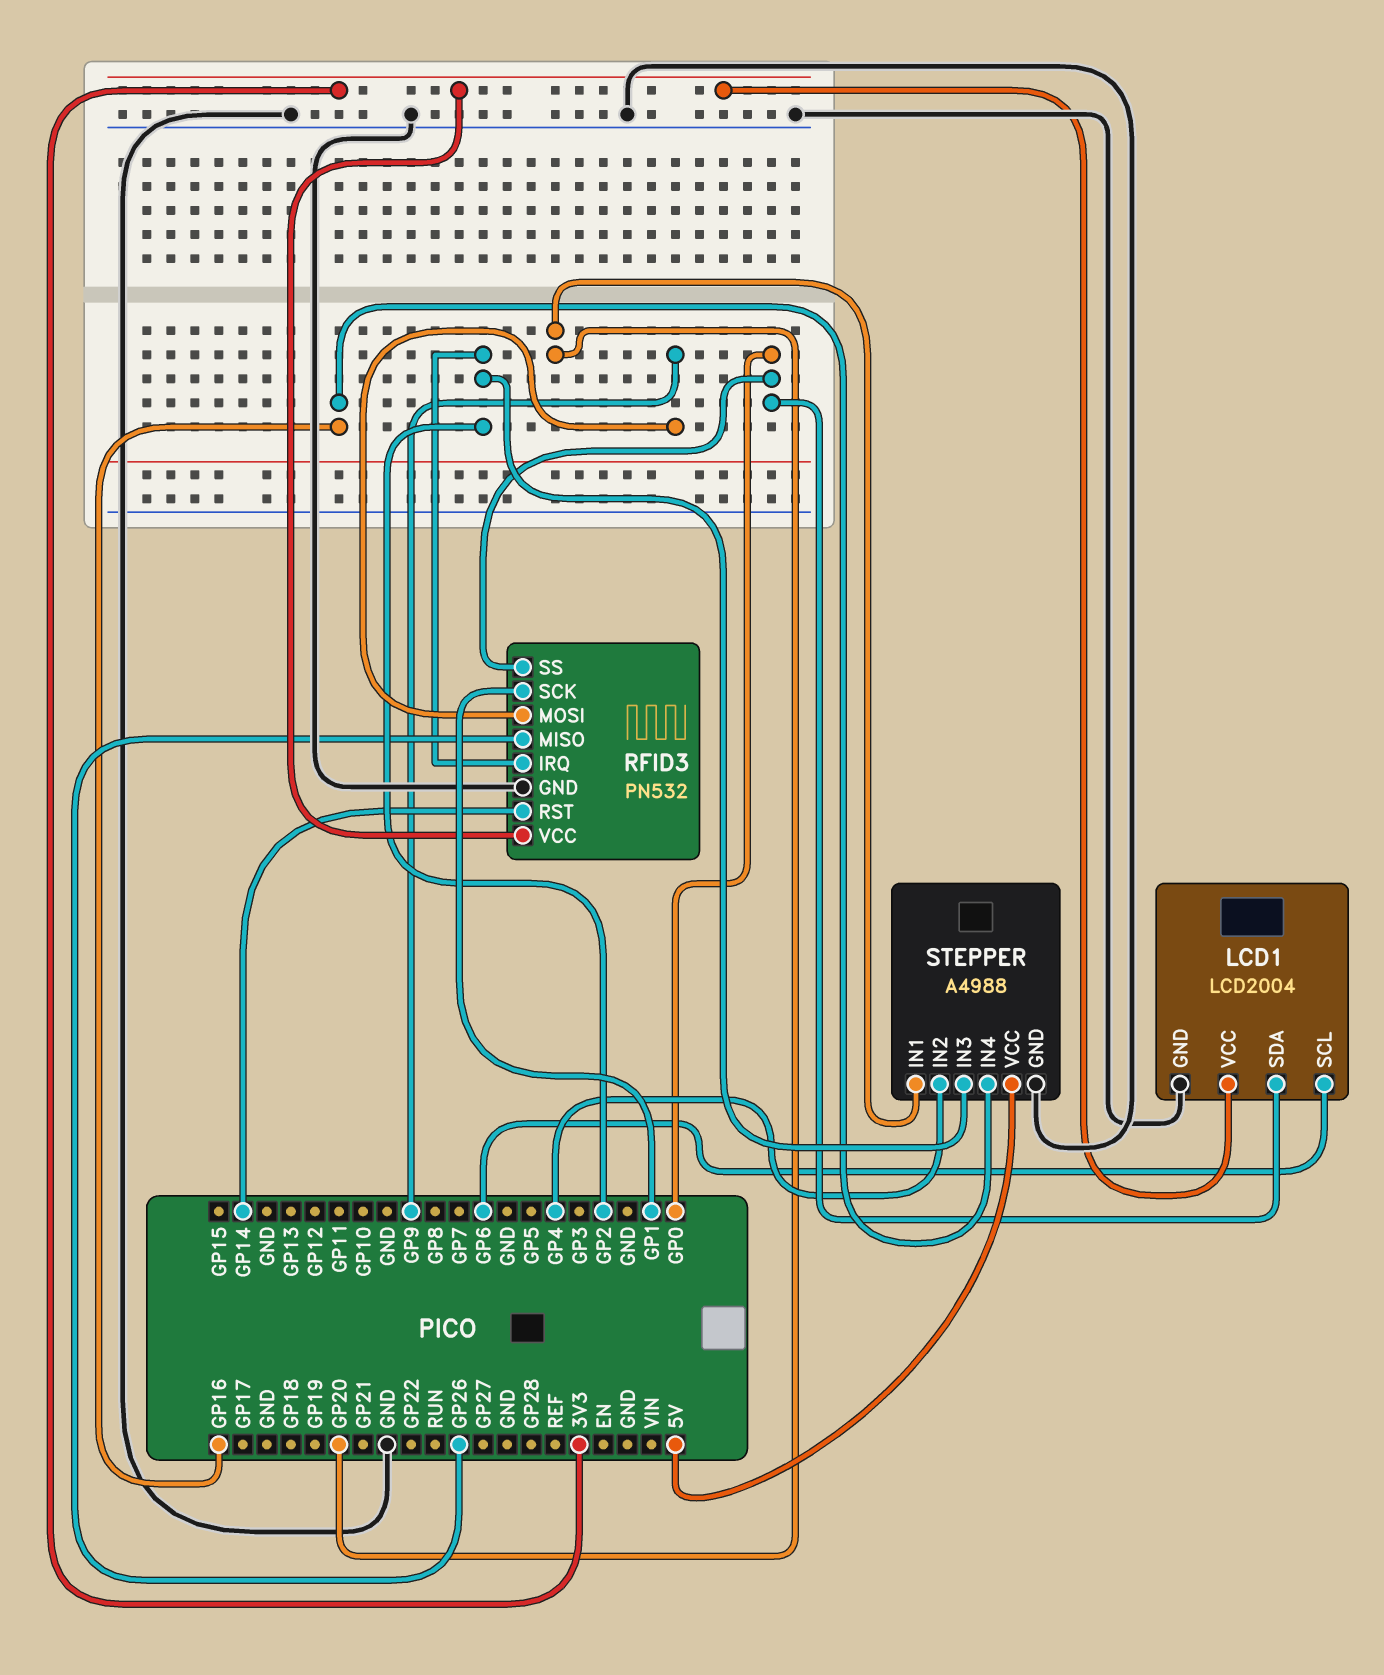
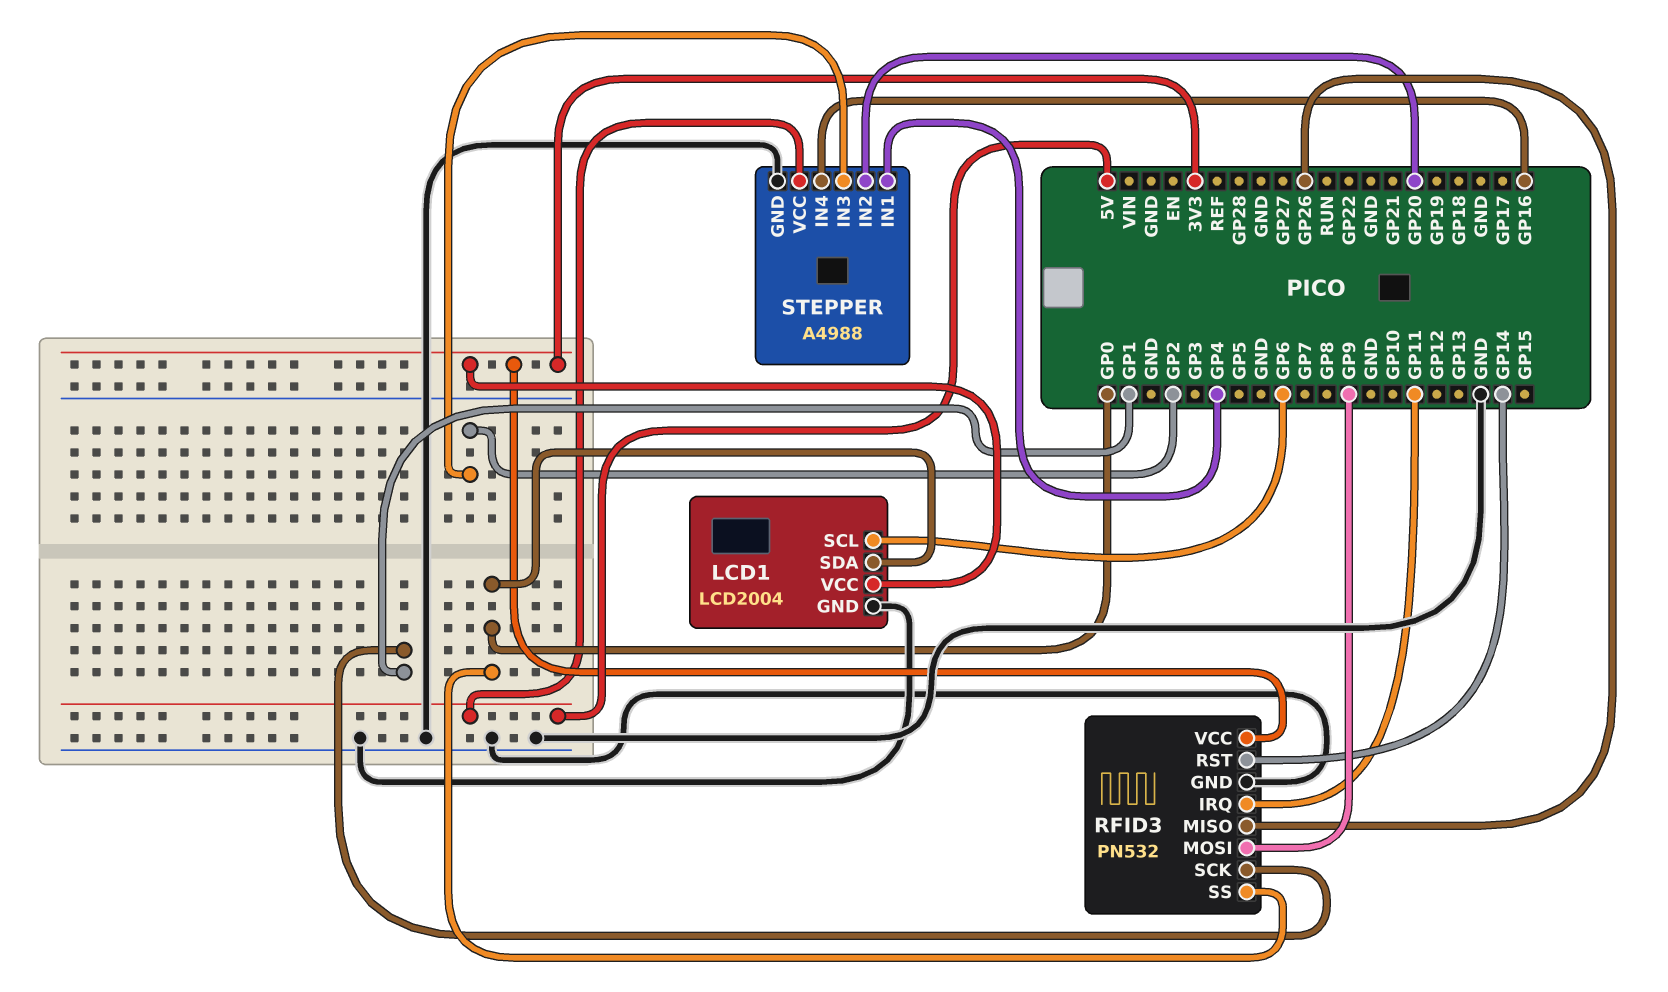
RFID3 pin IRQ: GP2 -> GP11
STEPPER pin IN1: GP20 -> GP4
STEPPER pin IN2: GP4 -> GP20

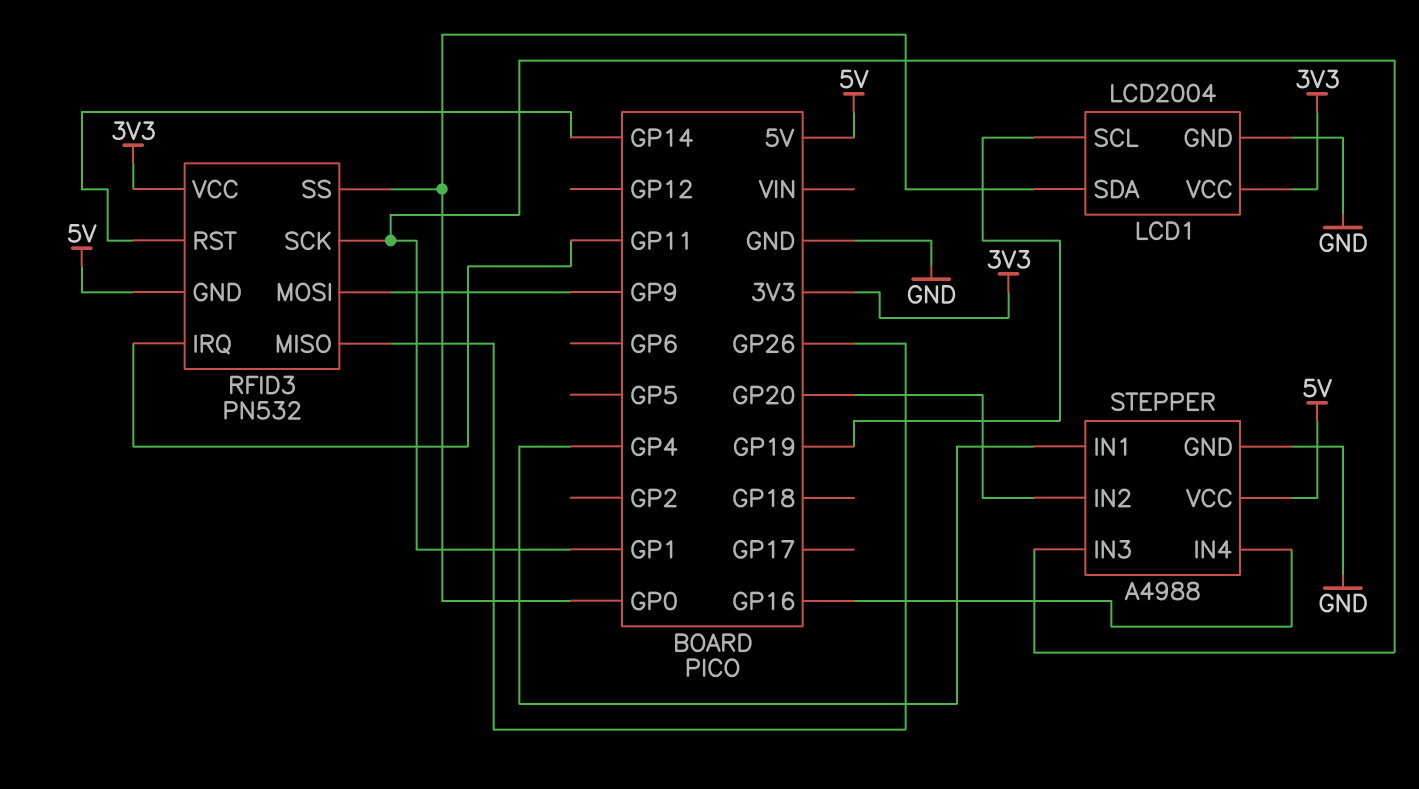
LCD1 pin SCL: GP6 -> GP19
RFID3 pin GND: GND -> 5V
STEPPER pin IN3: GP2 -> GP1

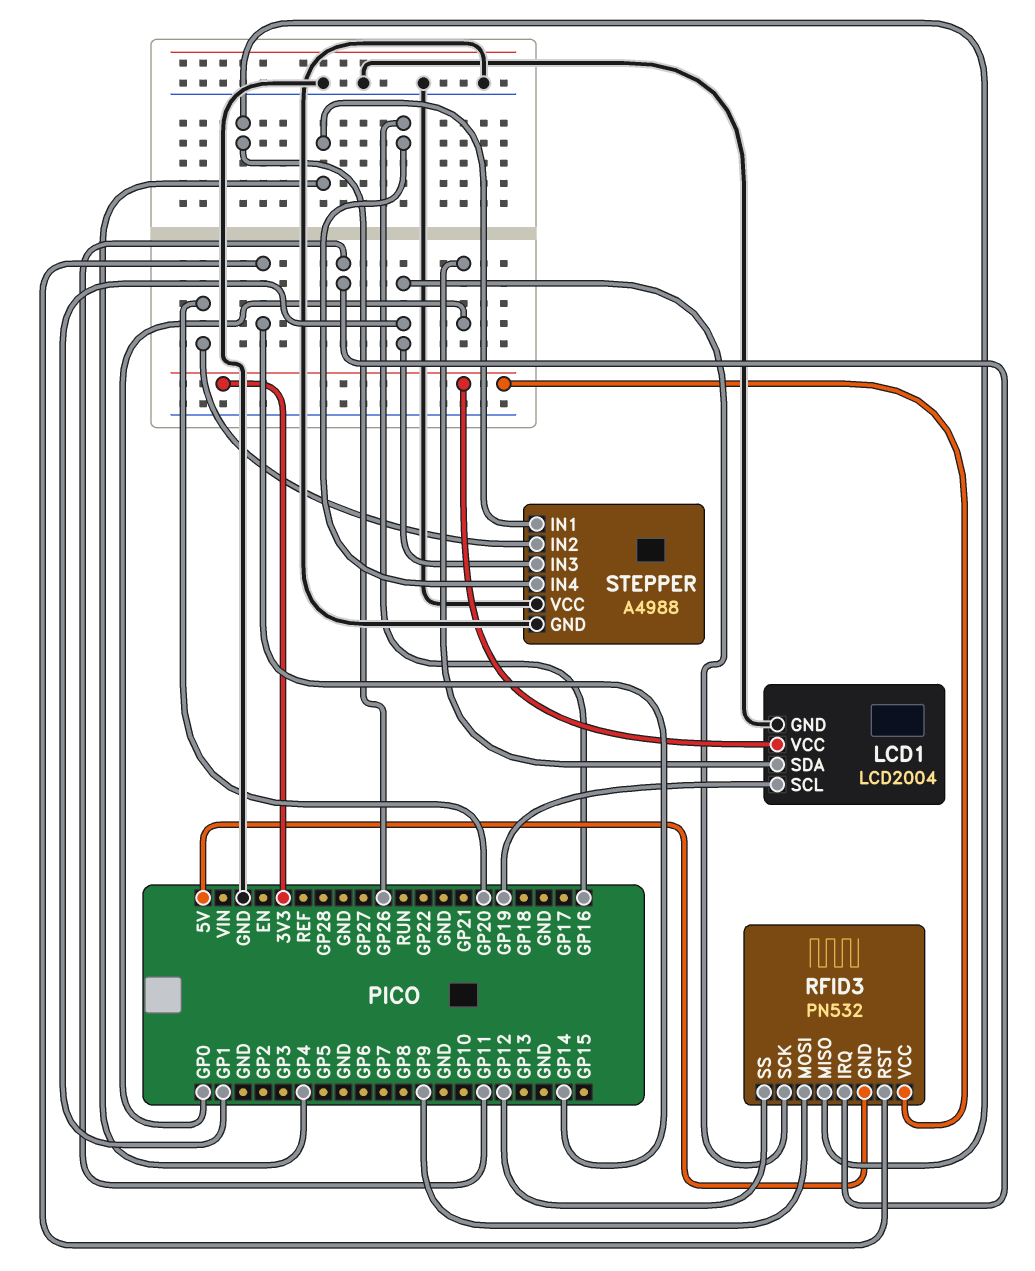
RFID3 pin SS: GP0 -> GP12
STEPPER pin VCC: 5V -> GND

